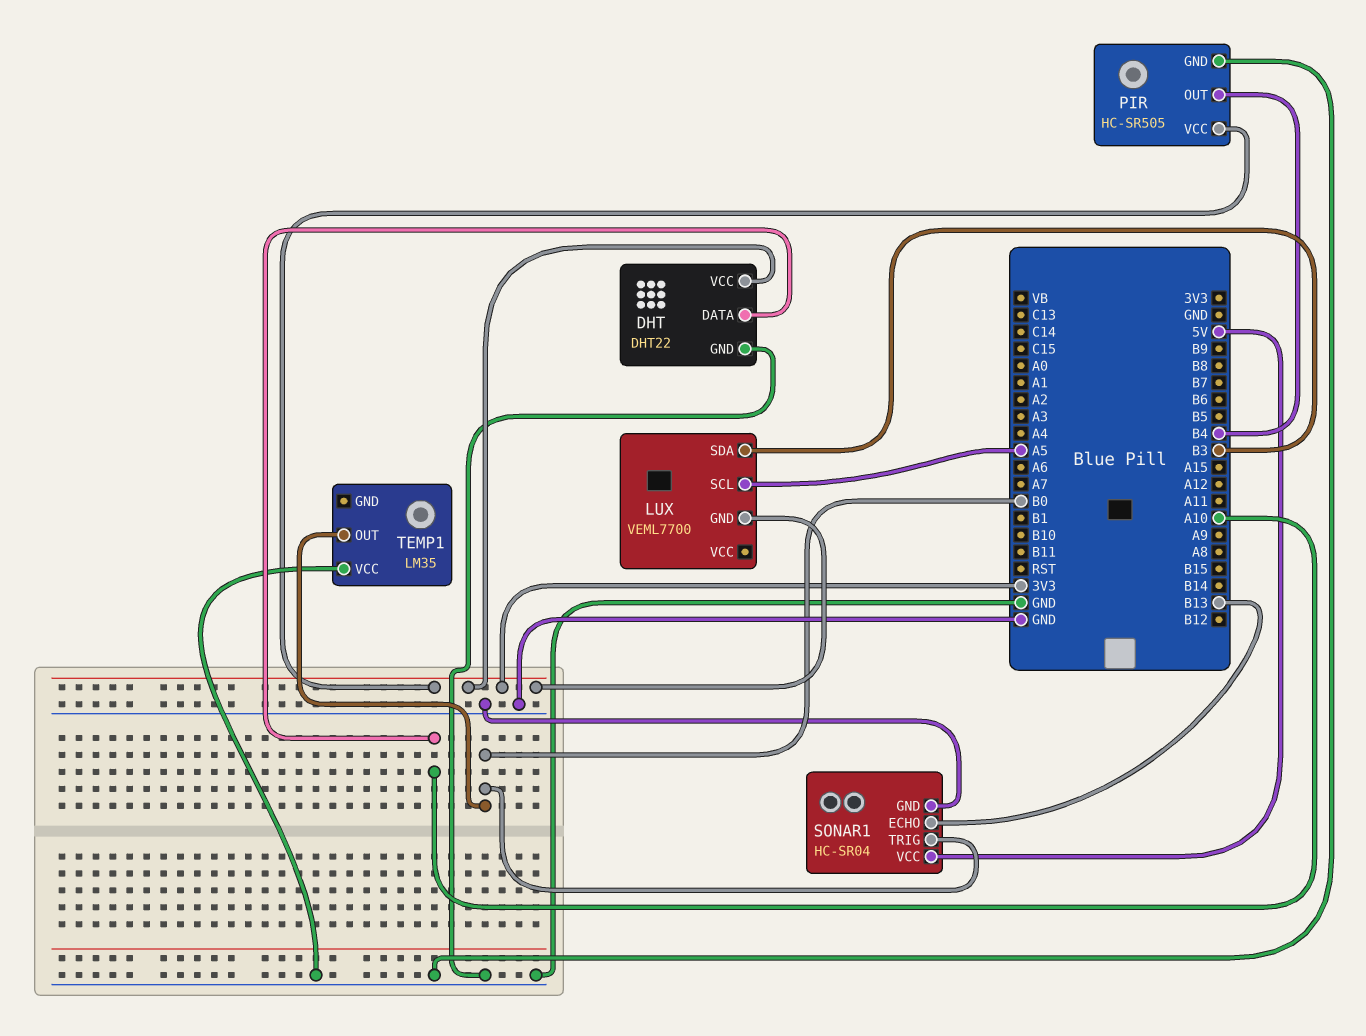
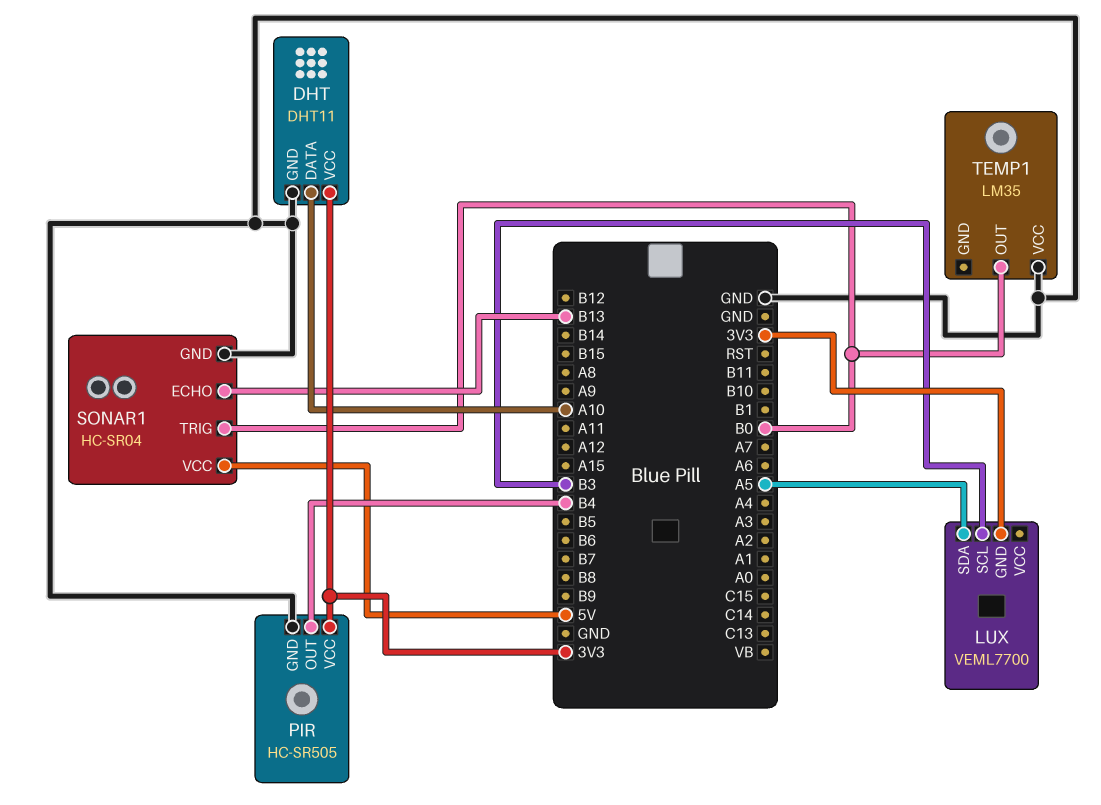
DHT: DHT22 -> DHT11
LUX pin SCL: A5 -> B3
LUX pin SDA: B3 -> A5

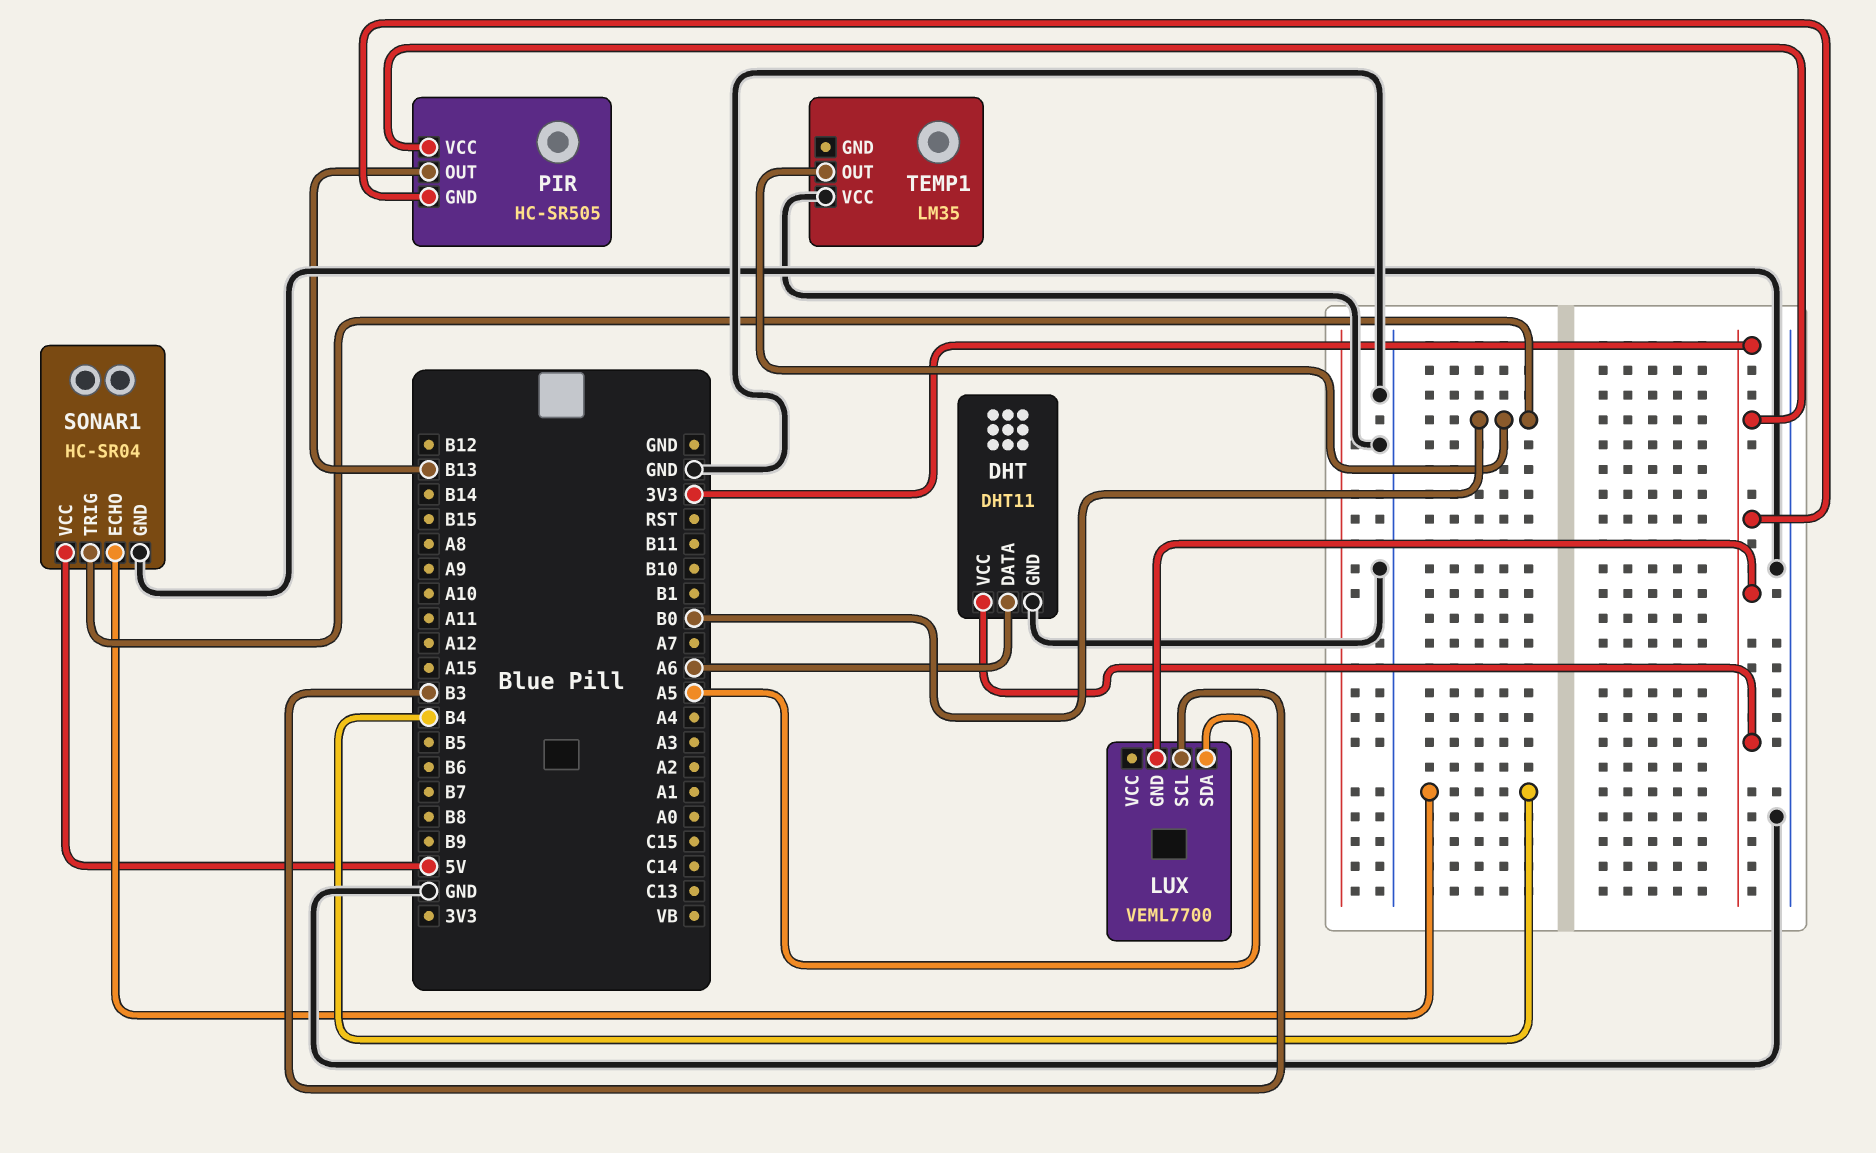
DHT pin DATA: A10 -> A6
PIR pin GND: GND -> 3V3
PIR pin OUT: B4 -> B13
SONAR1 pin ECHO: B13 -> B4

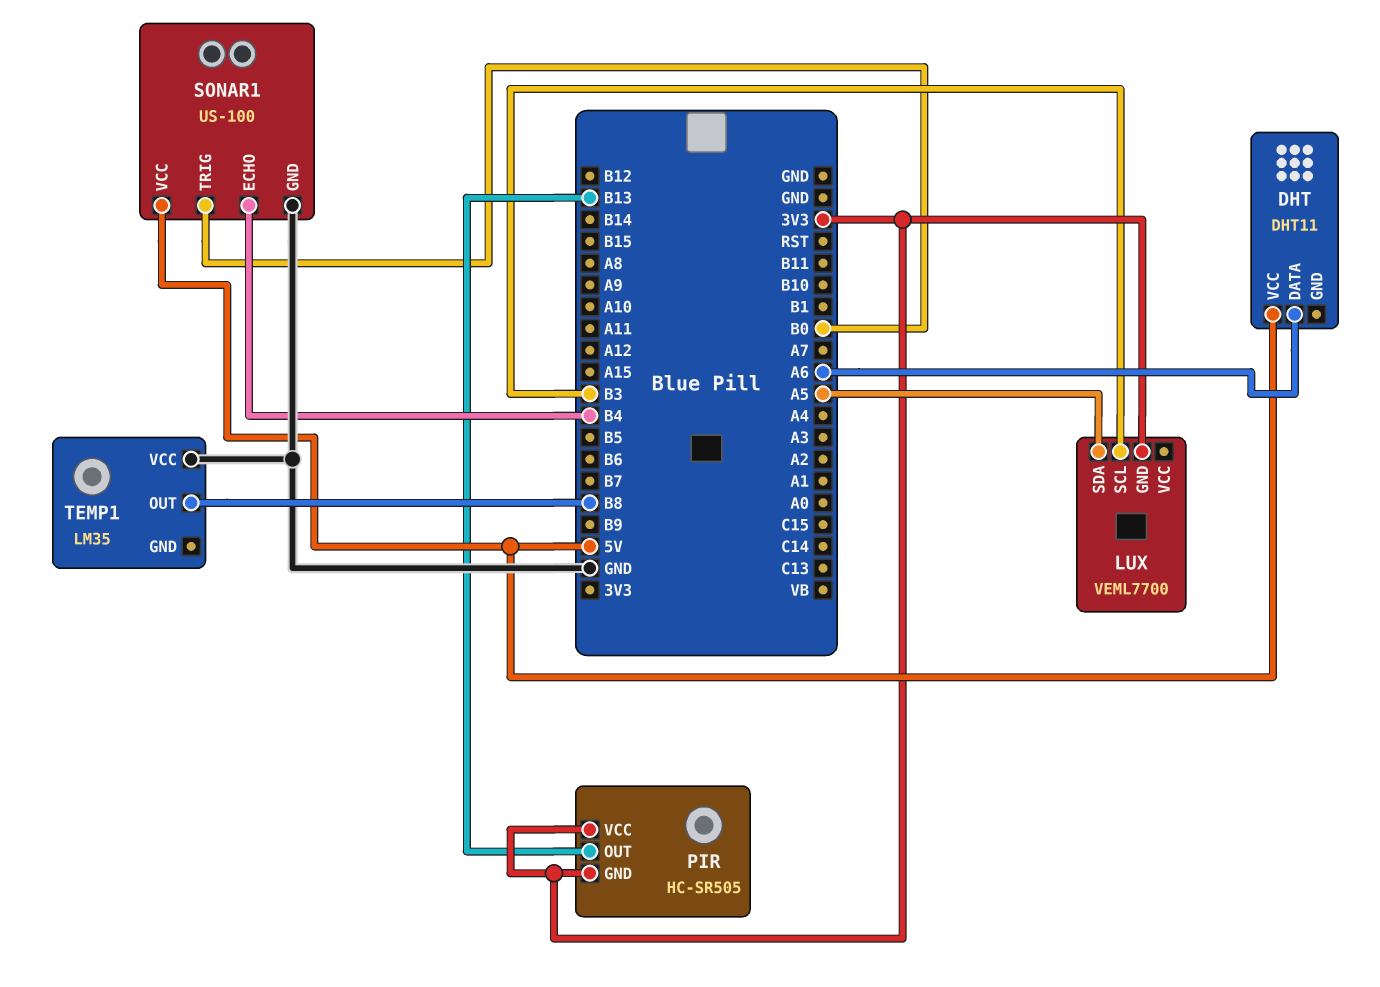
DHT pin GND: GND -> none
DHT pin VCC: 3V3 -> 5V
SONAR1: HC-SR04 -> US-100
TEMP1 pin OUT: B0 -> B8

